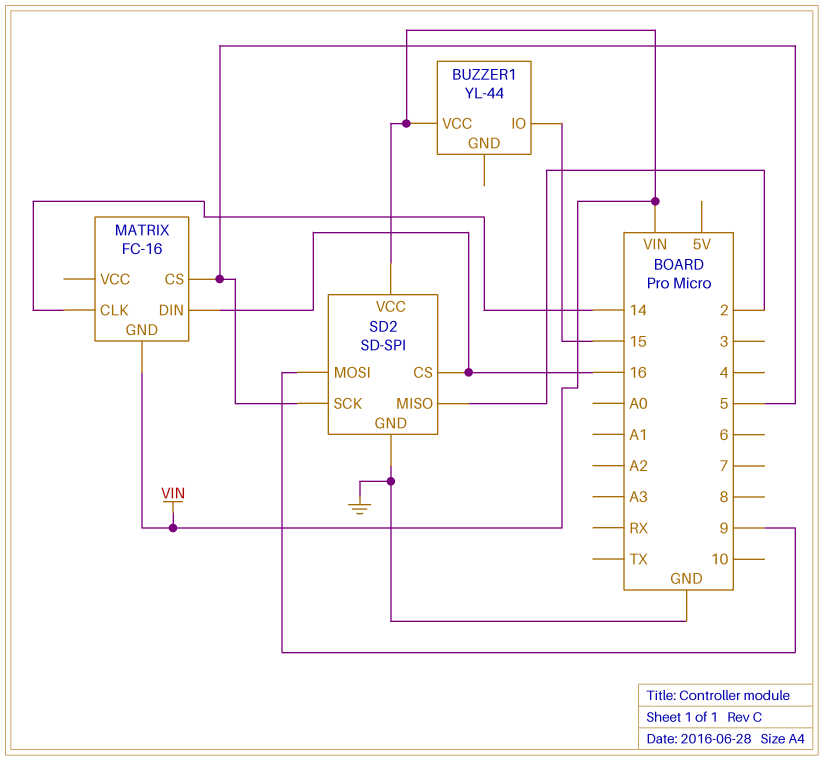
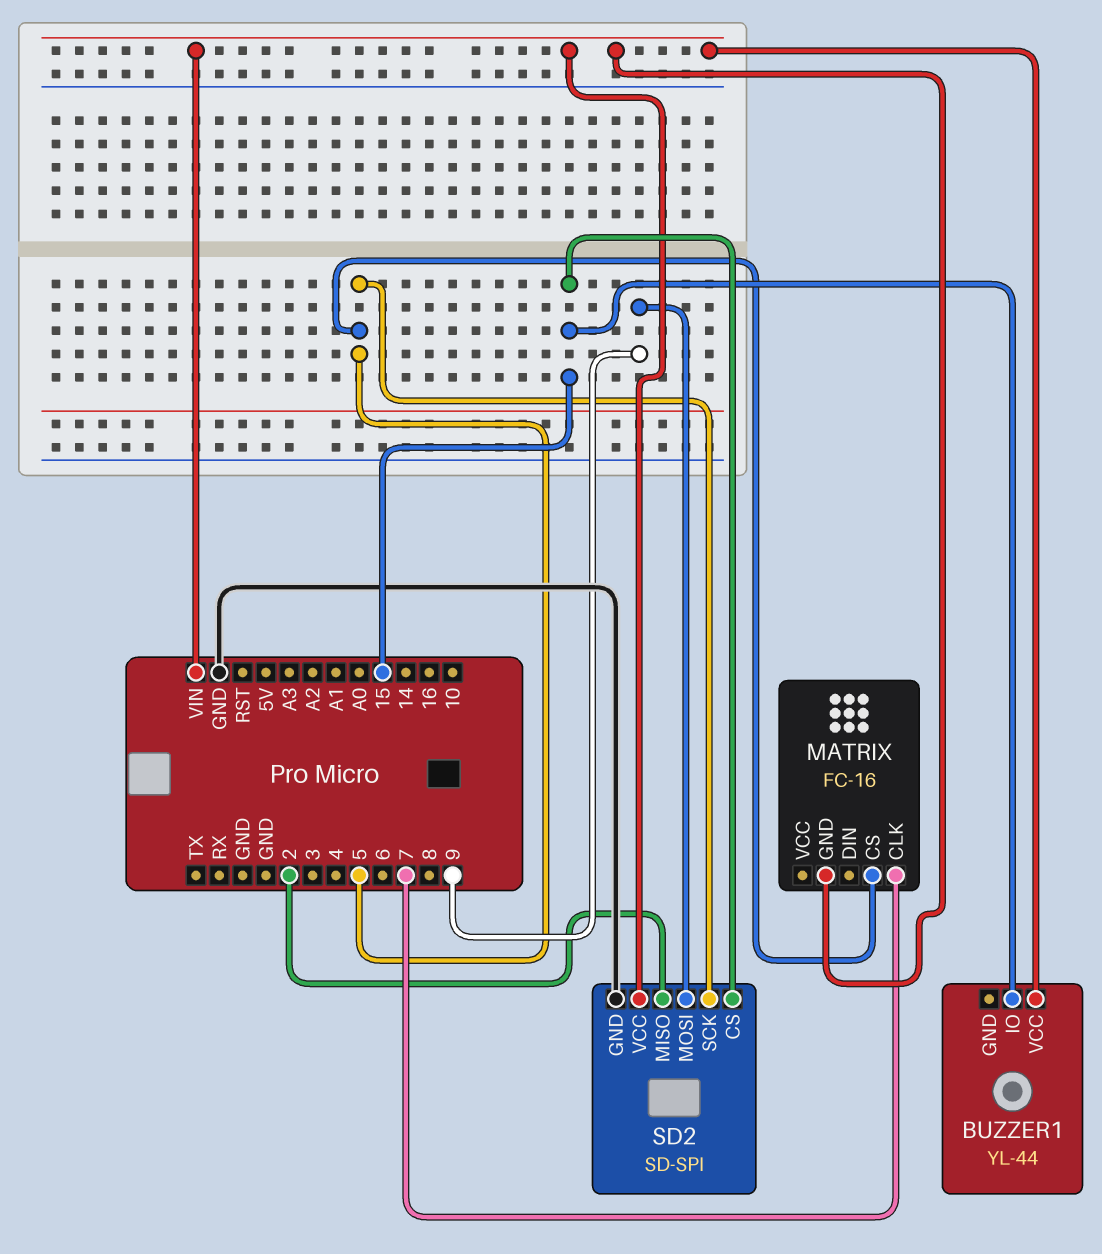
MATRIX pin CLK: 14 -> 7
MATRIX pin DIN: 16 -> none
SD2 pin CS: 16 -> 15

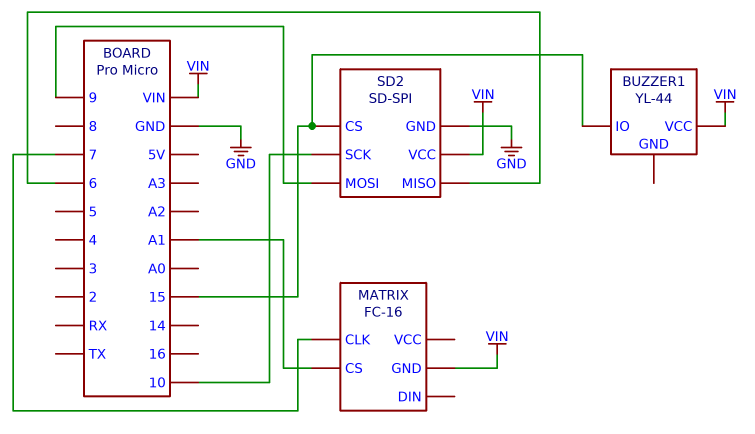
MATRIX pin CS: 5 -> A1
SD2 pin MISO: 2 -> 6
SD2 pin SCK: 5 -> 10

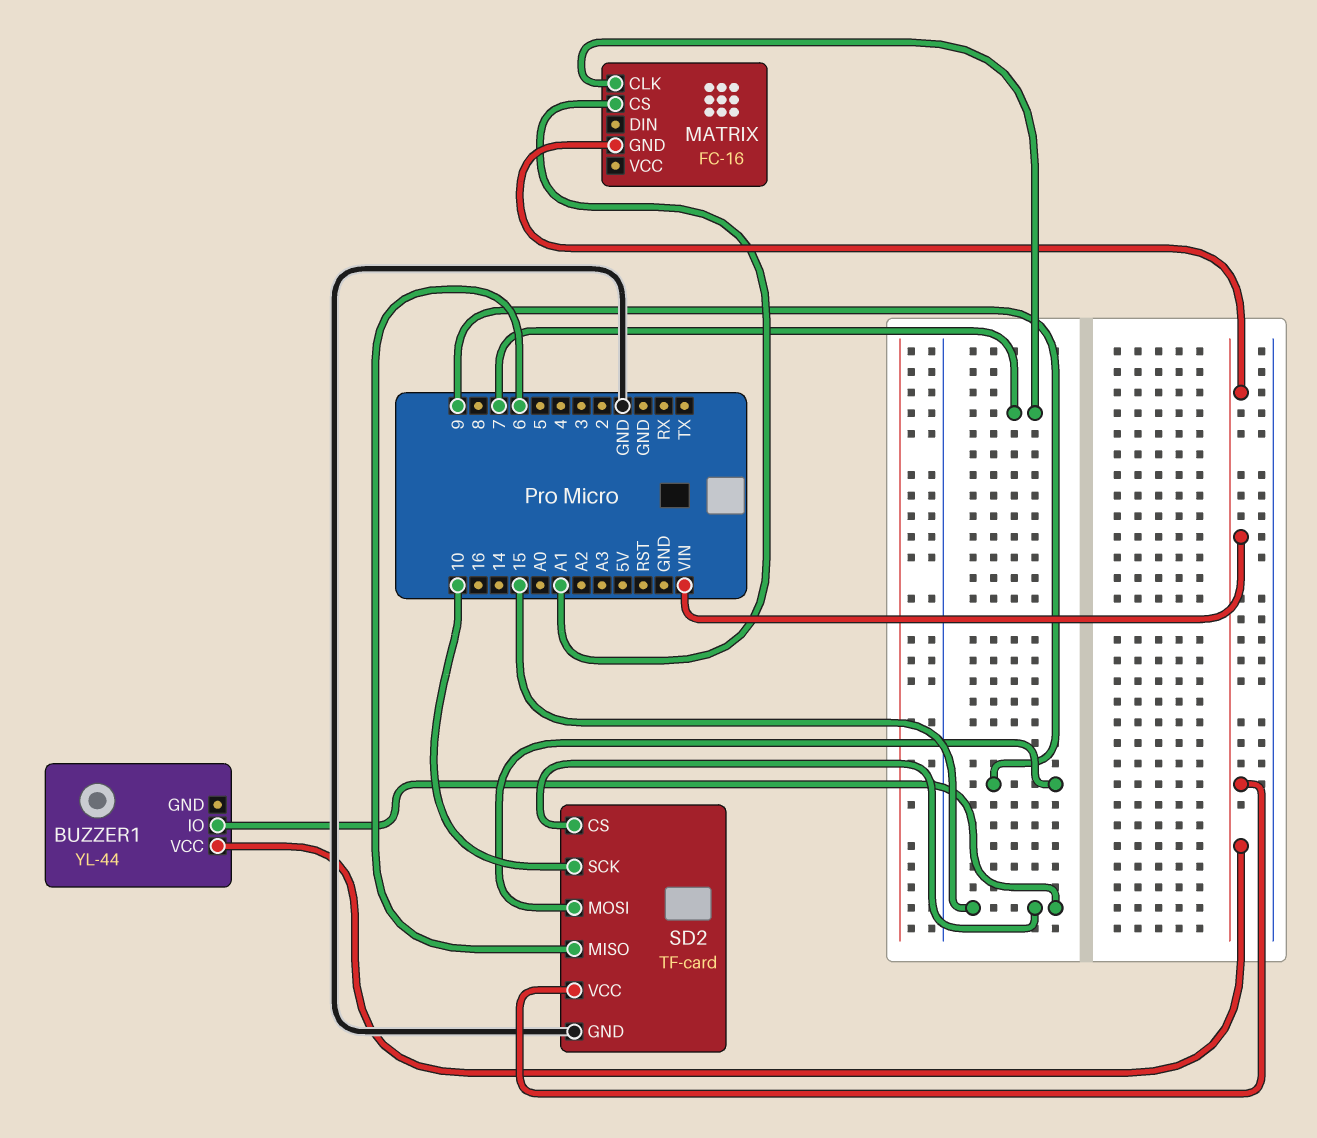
SD2: SD-SPI -> TF-card

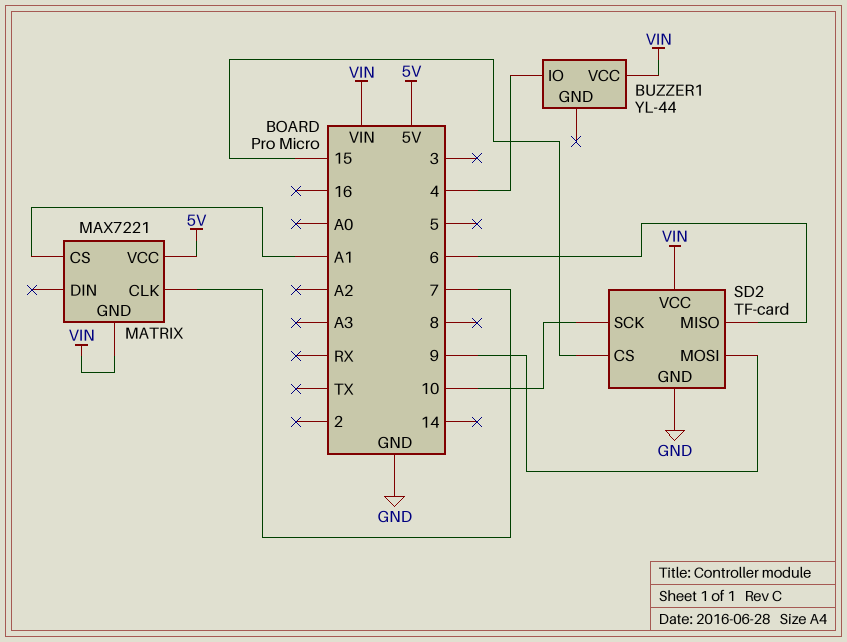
BUZZER1 pin IO: 15 -> 4
MATRIX: FC-16 -> MAX7221
MATRIX pin VCC: none -> 5V

